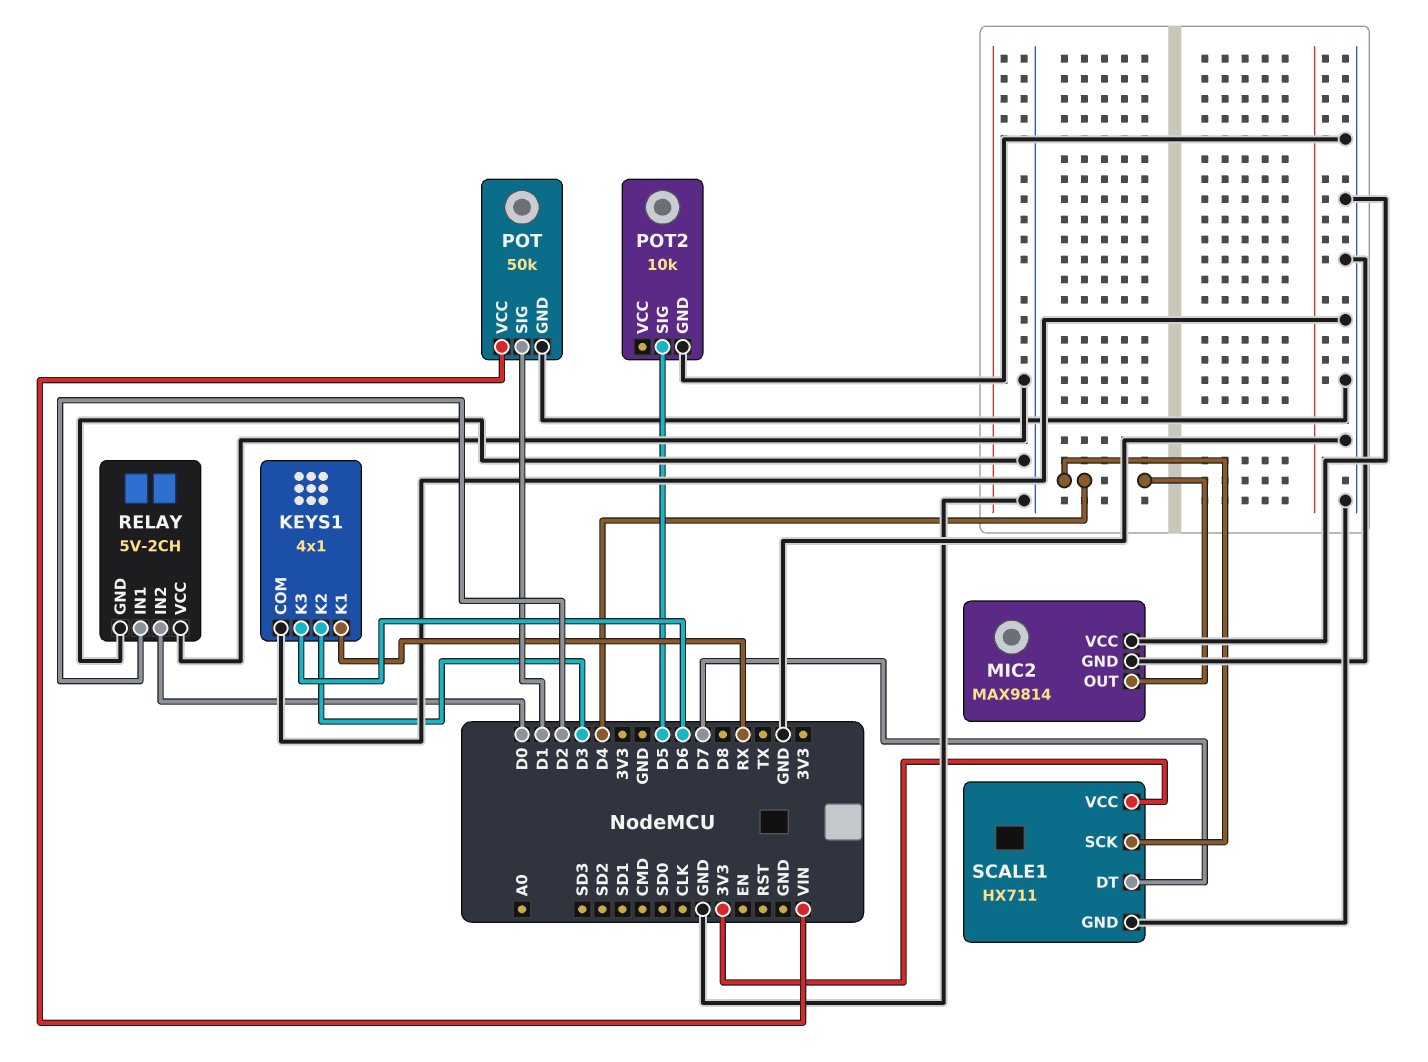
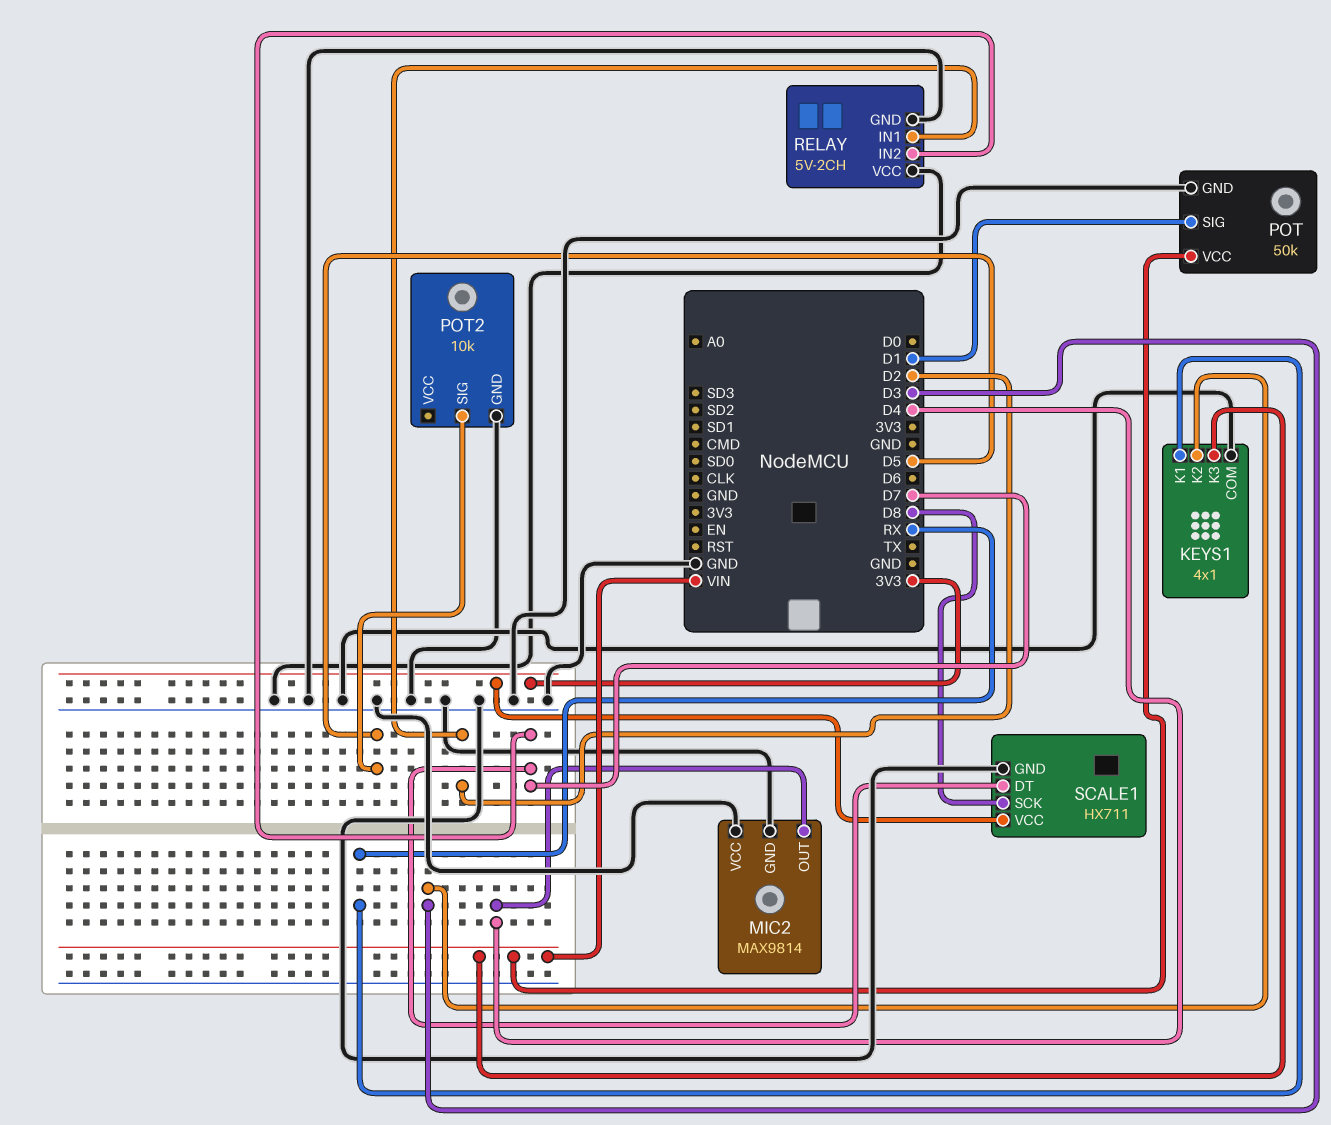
KEYS1 pin K3: D6 -> VIN
RELAY pin IN2: D0 -> D7
SCALE1 pin SCK: D4 -> D8

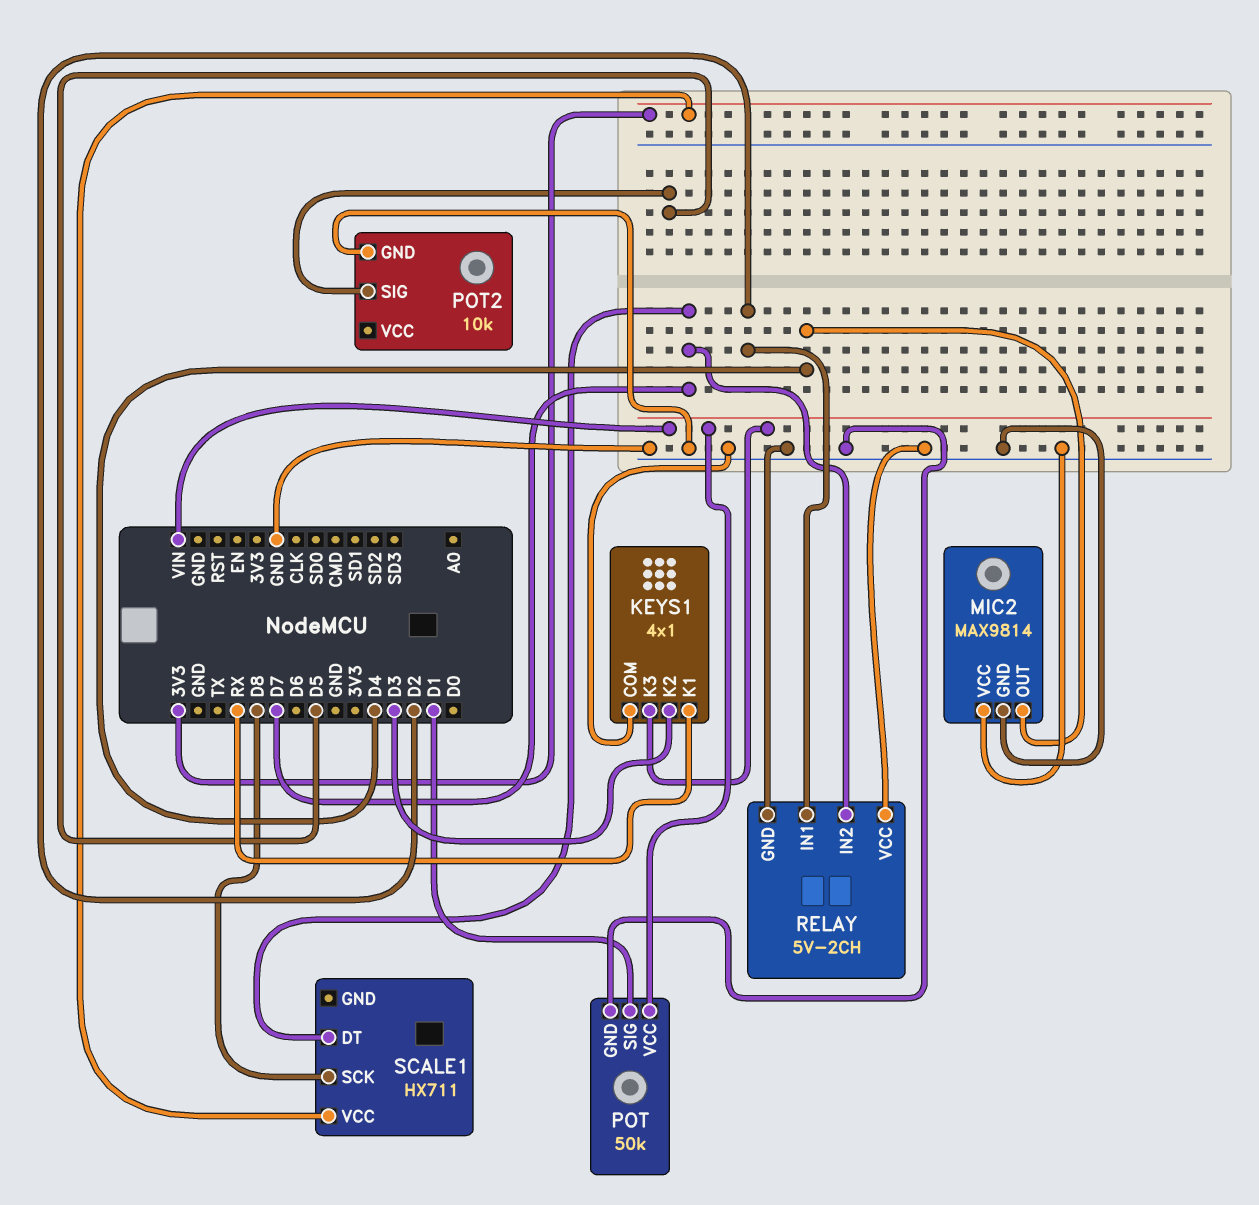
SCALE1 pin GND: GND -> none

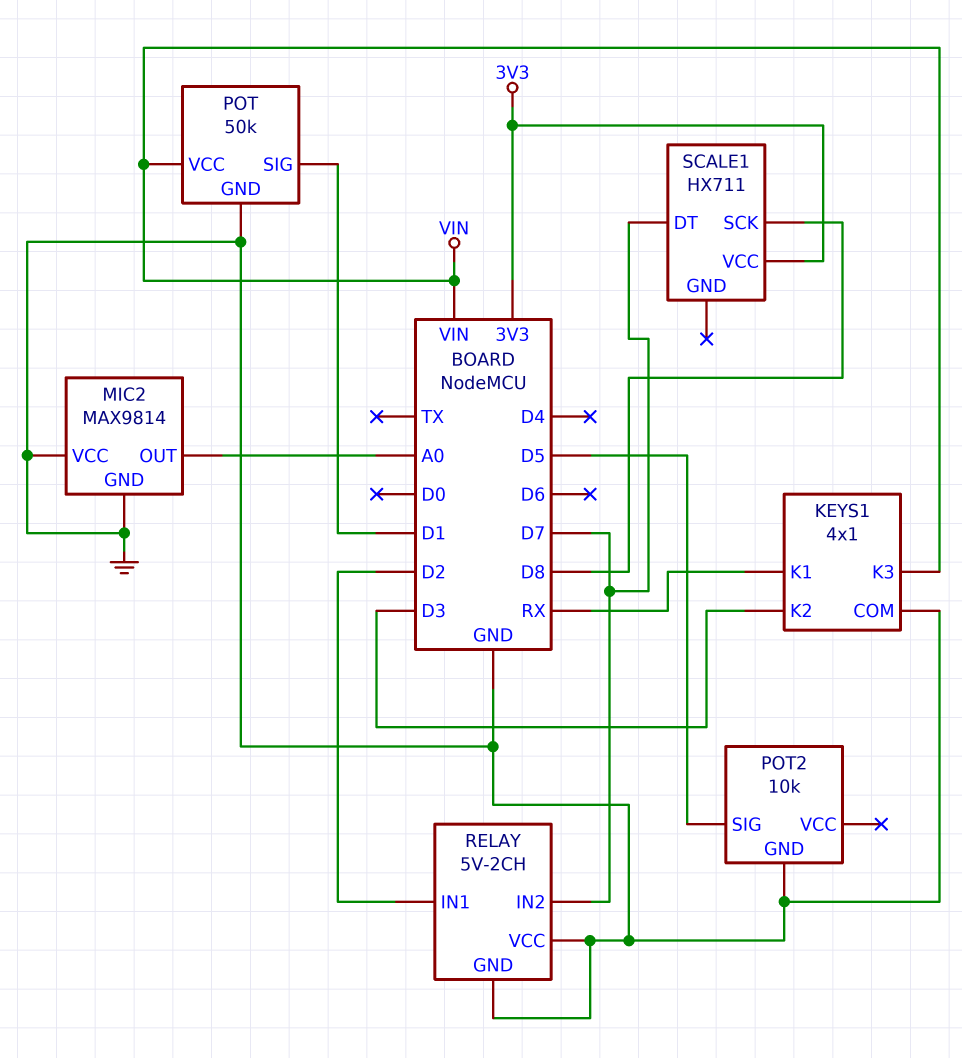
MIC2 pin OUT: D4 -> A0

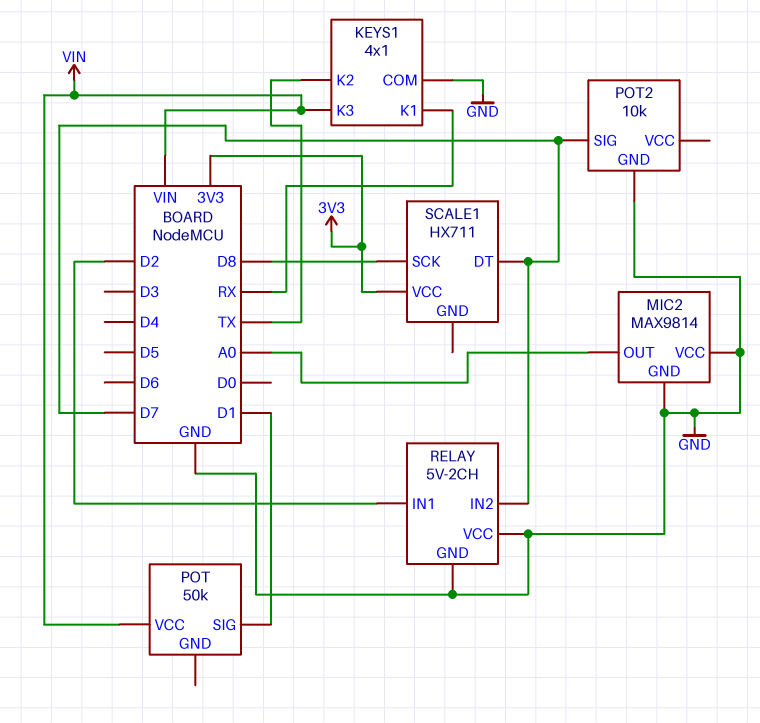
KEYS1 pin K2: D3 -> TX
POT pin GND: GND -> none
POT2 pin SIG: D5 -> D7

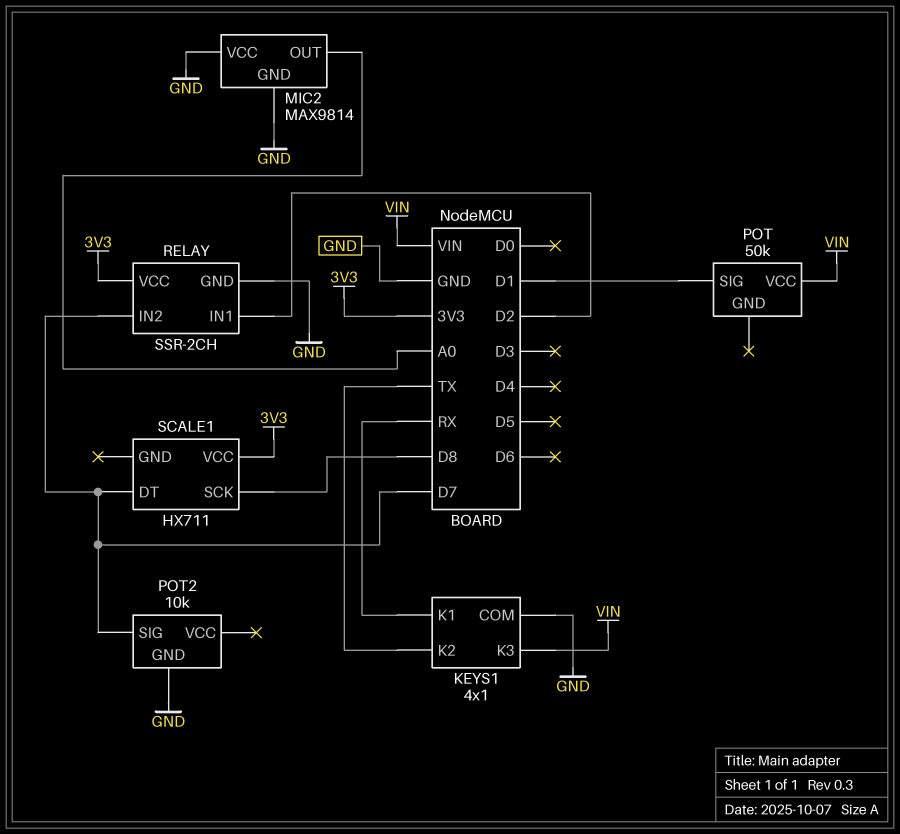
RELAY: 5V-2CH -> SSR-2CH
RELAY pin VCC: GND -> 3V3

